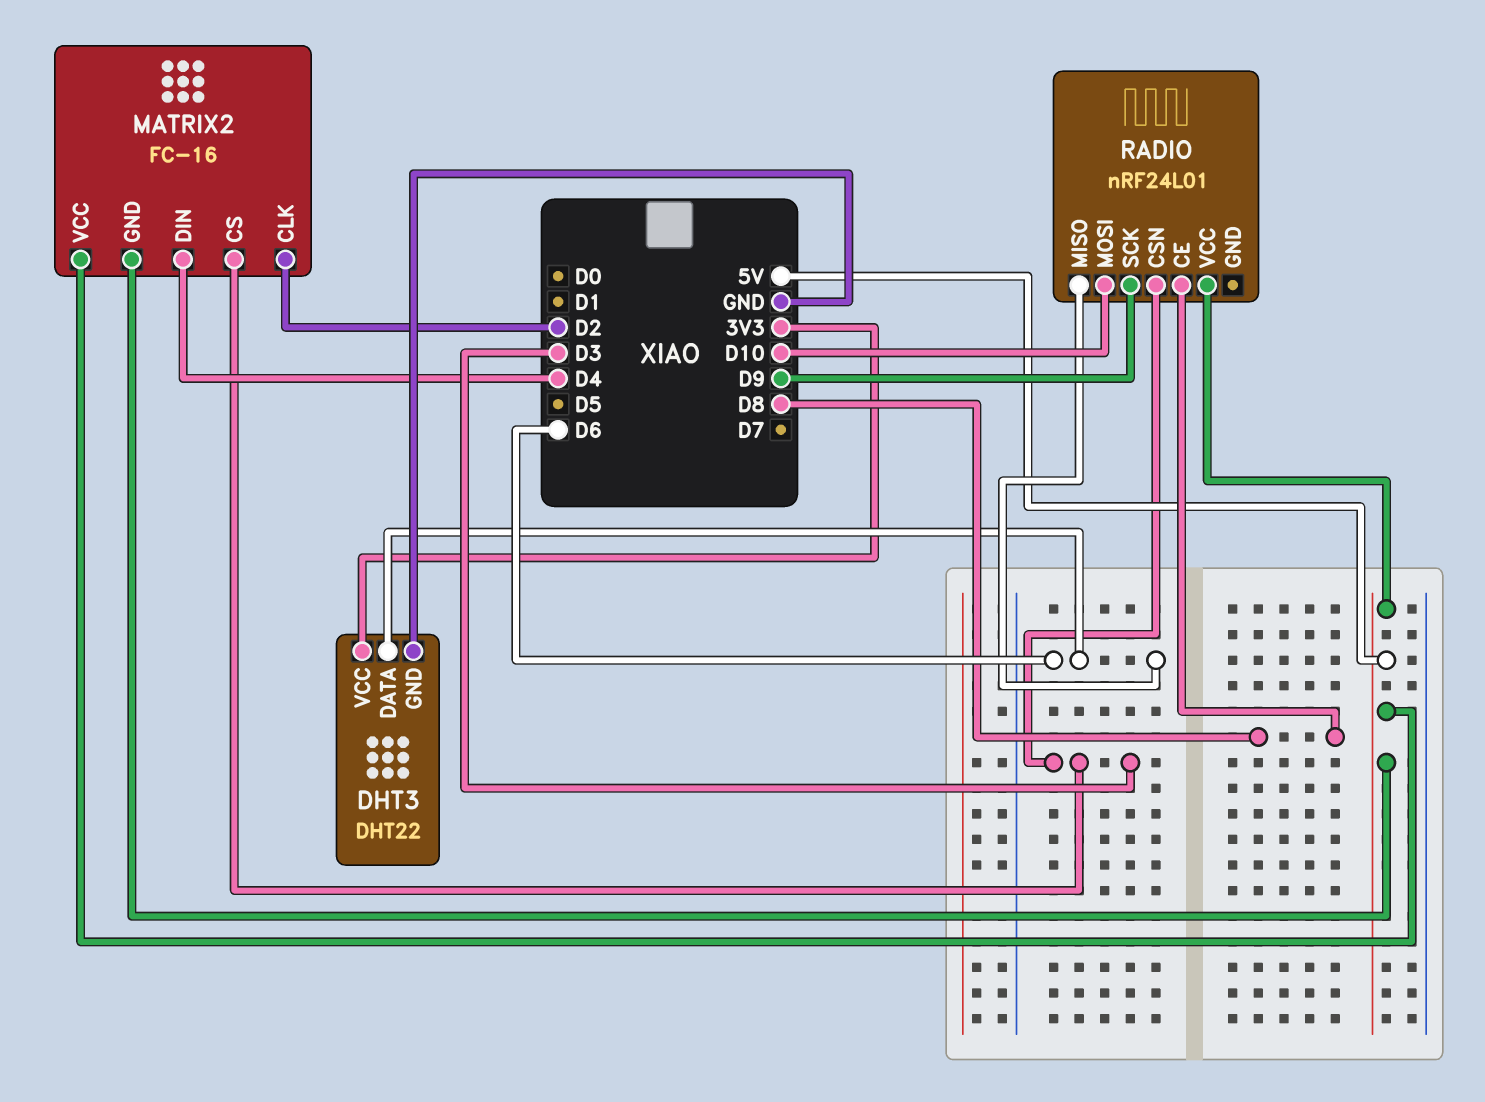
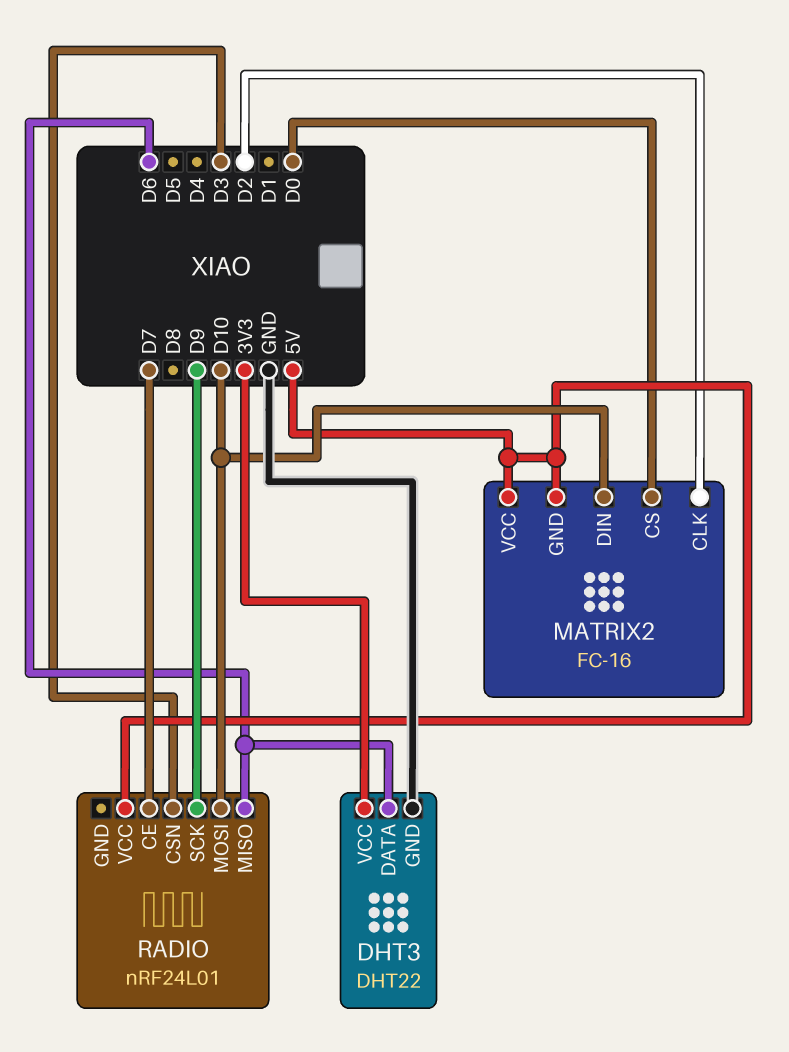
MATRIX2 pin CS: D3 -> D0
MATRIX2 pin DIN: D4 -> D10
RADIO pin CE: D8 -> D7

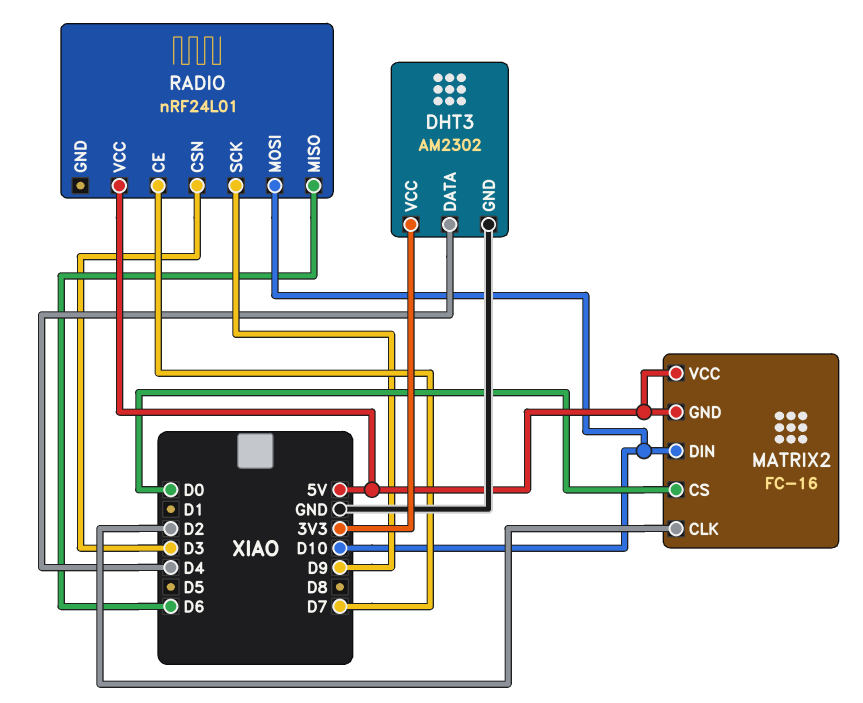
DHT3: DHT22 -> AM2302
DHT3 pin DATA: D6 -> D4

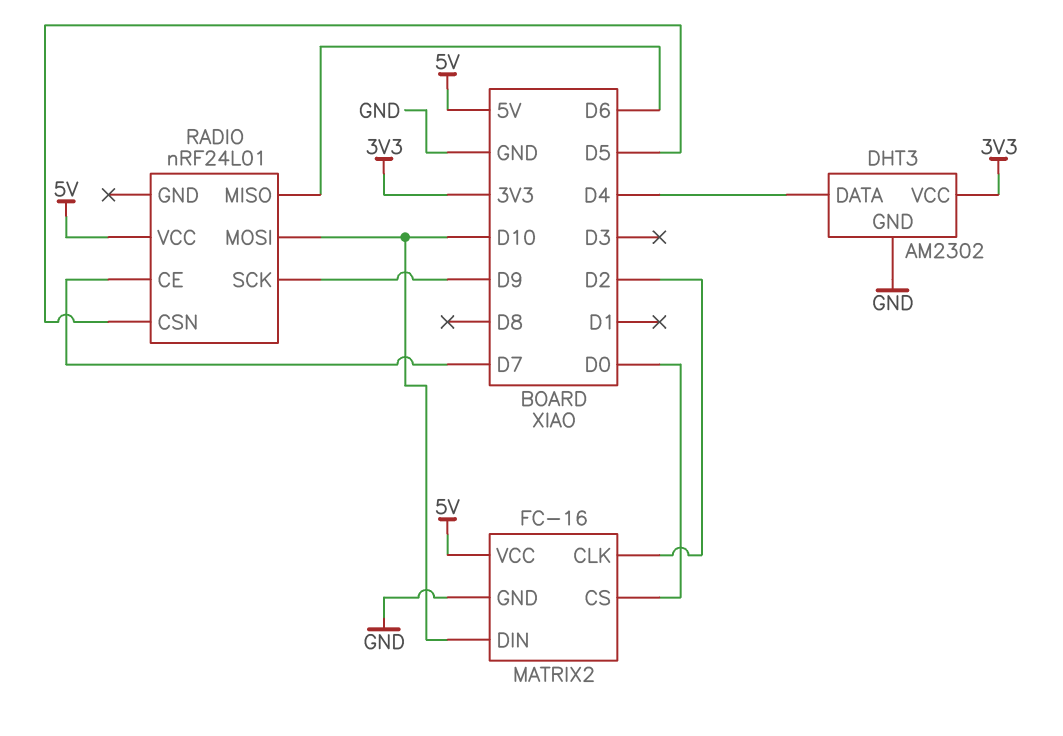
MATRIX2 pin GND: 5V -> GND
RADIO pin CSN: D3 -> D5

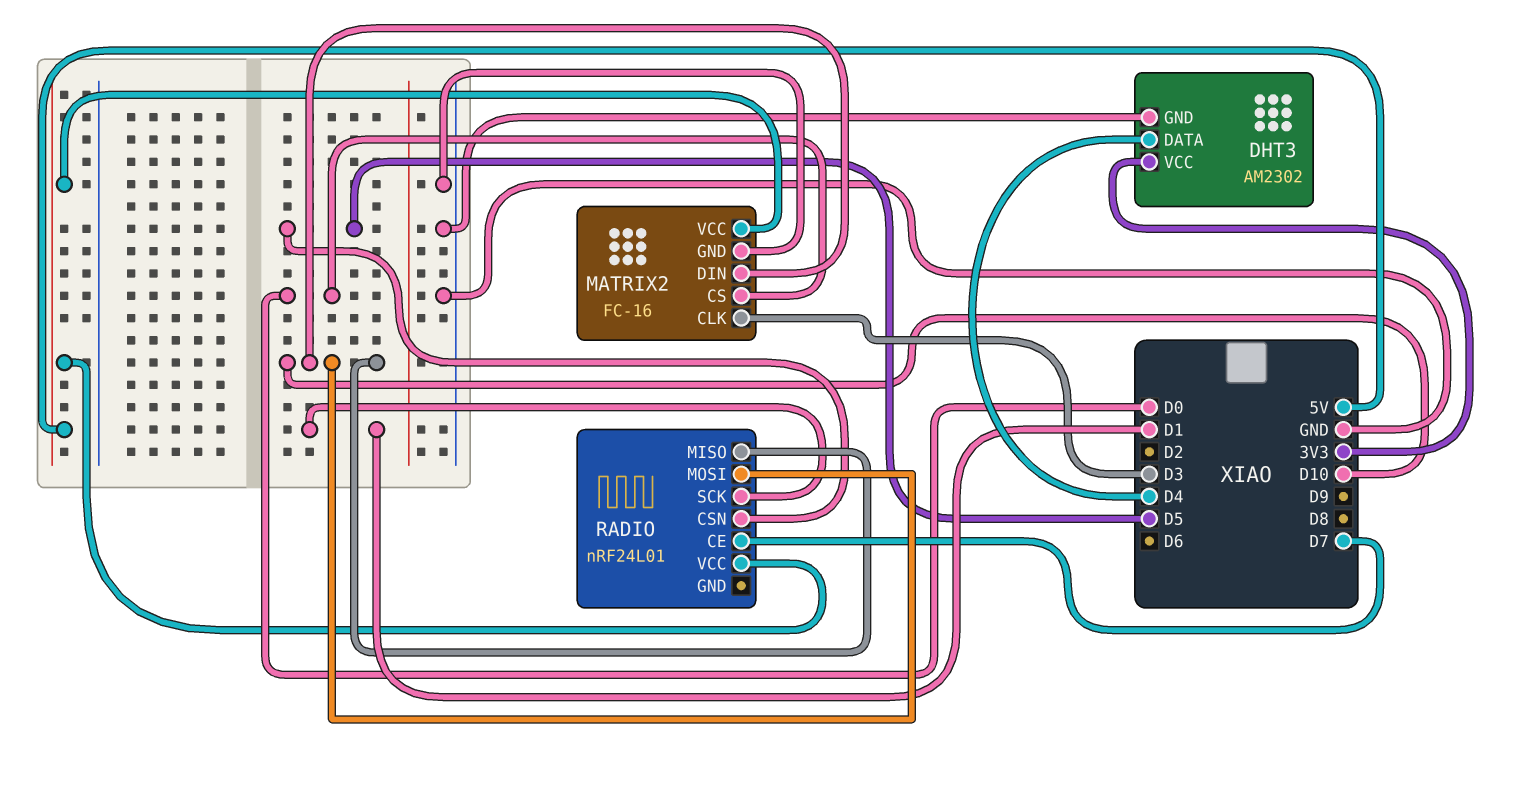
MATRIX2 pin CLK: D2 -> D3
RADIO pin MISO: D6 -> D10
RADIO pin SCK: D9 -> D1

